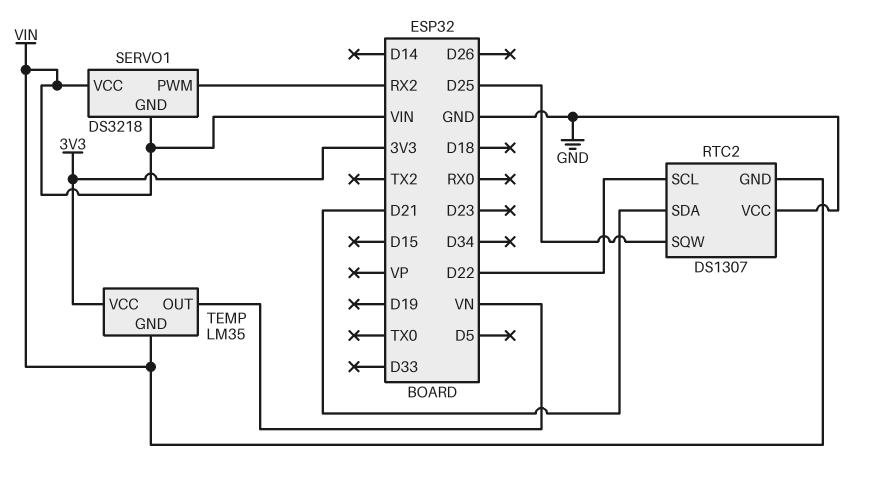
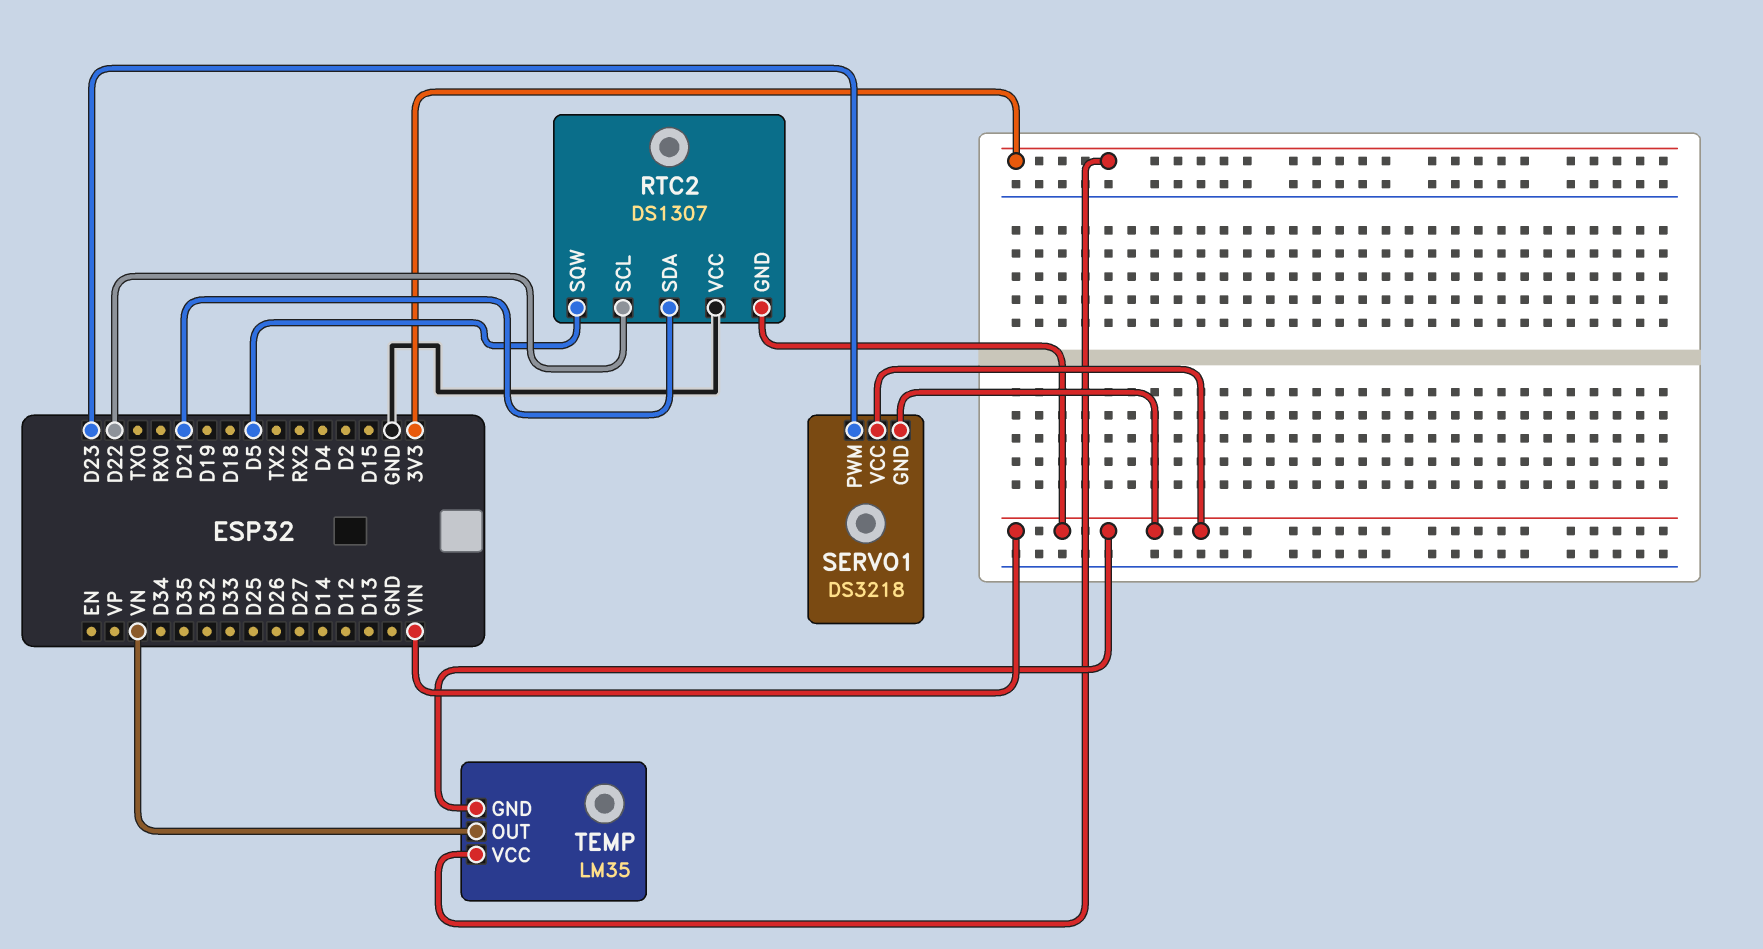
RTC2 pin SQW: D25 -> D5
SERVO1 pin PWM: RX2 -> D23

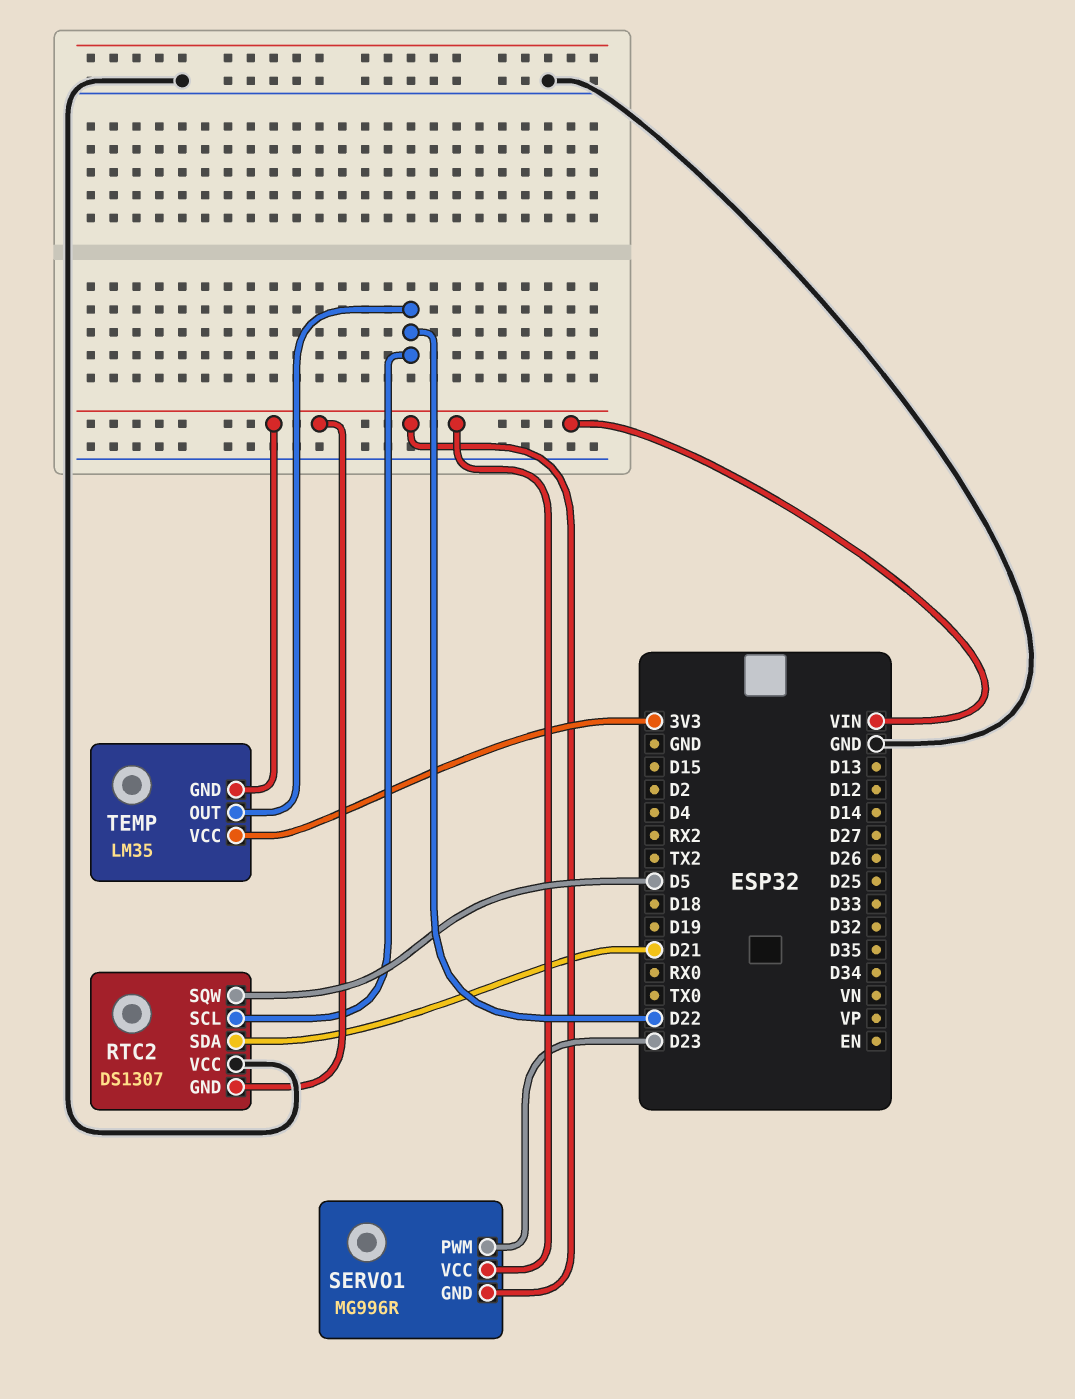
SERVO1: DS3218 -> MG996R
TEMP pin OUT: VN -> D22

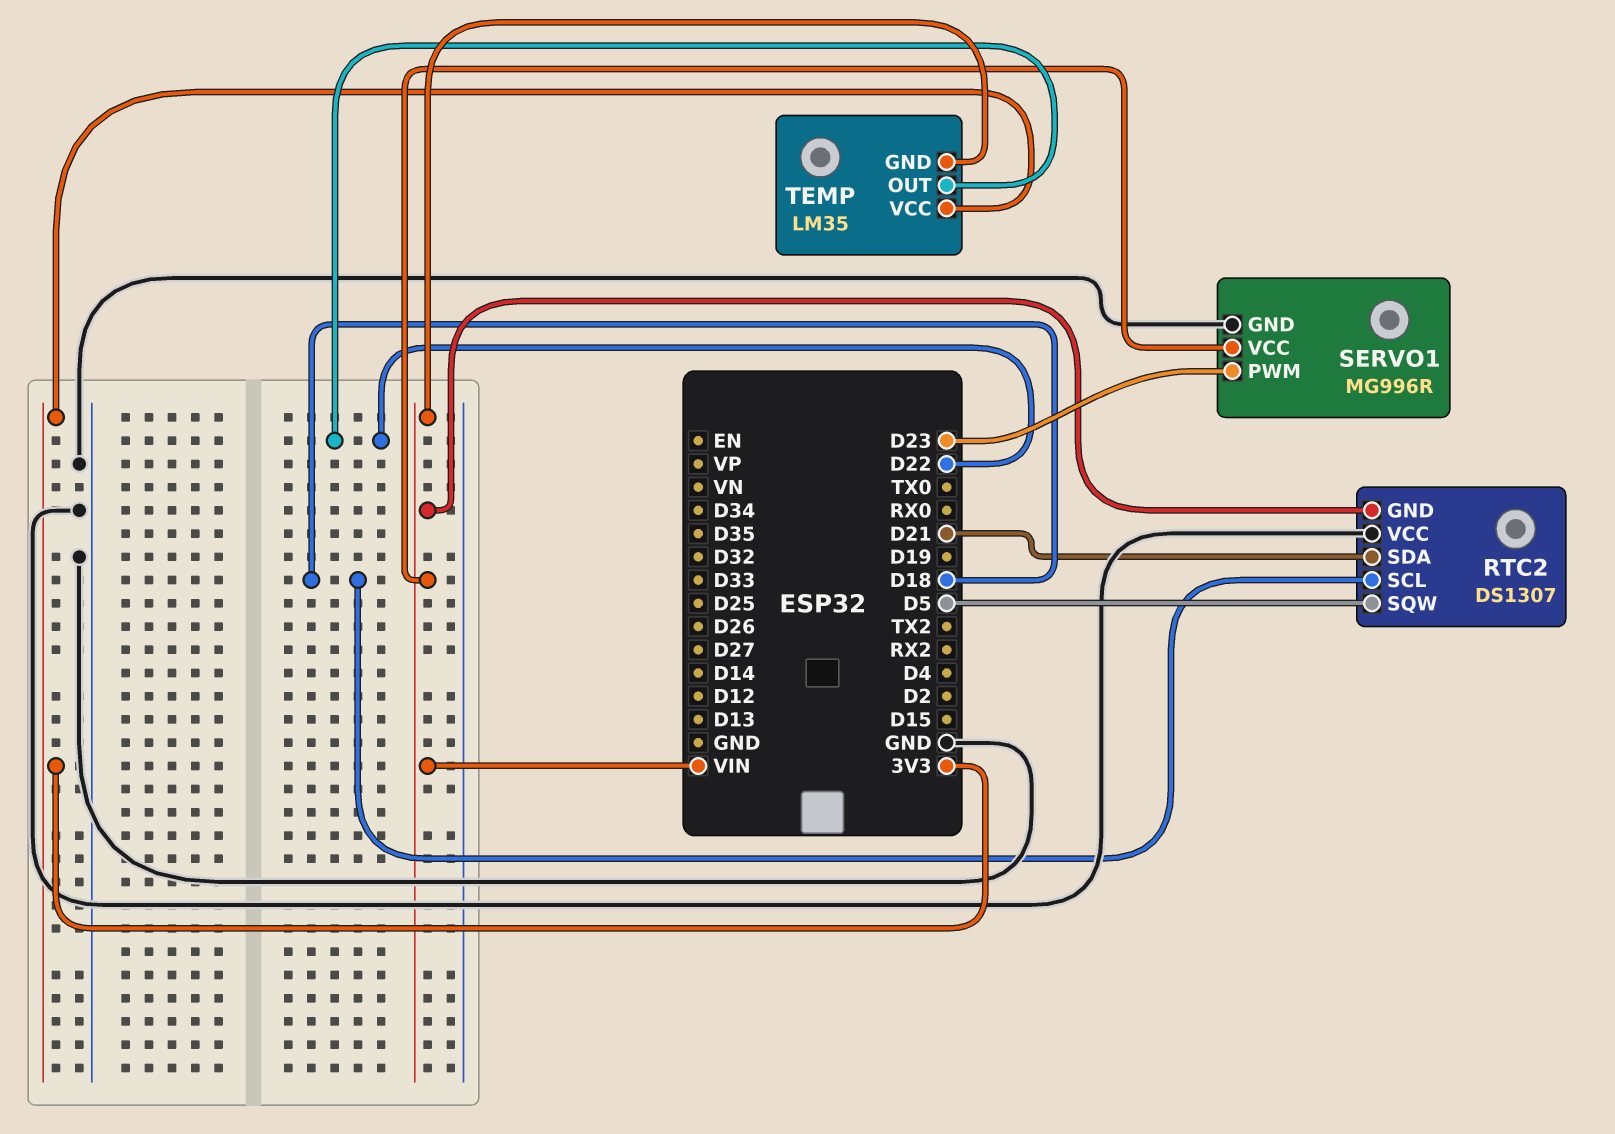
RTC2 pin SCL: D22 -> D18
SERVO1 pin GND: VIN -> GND

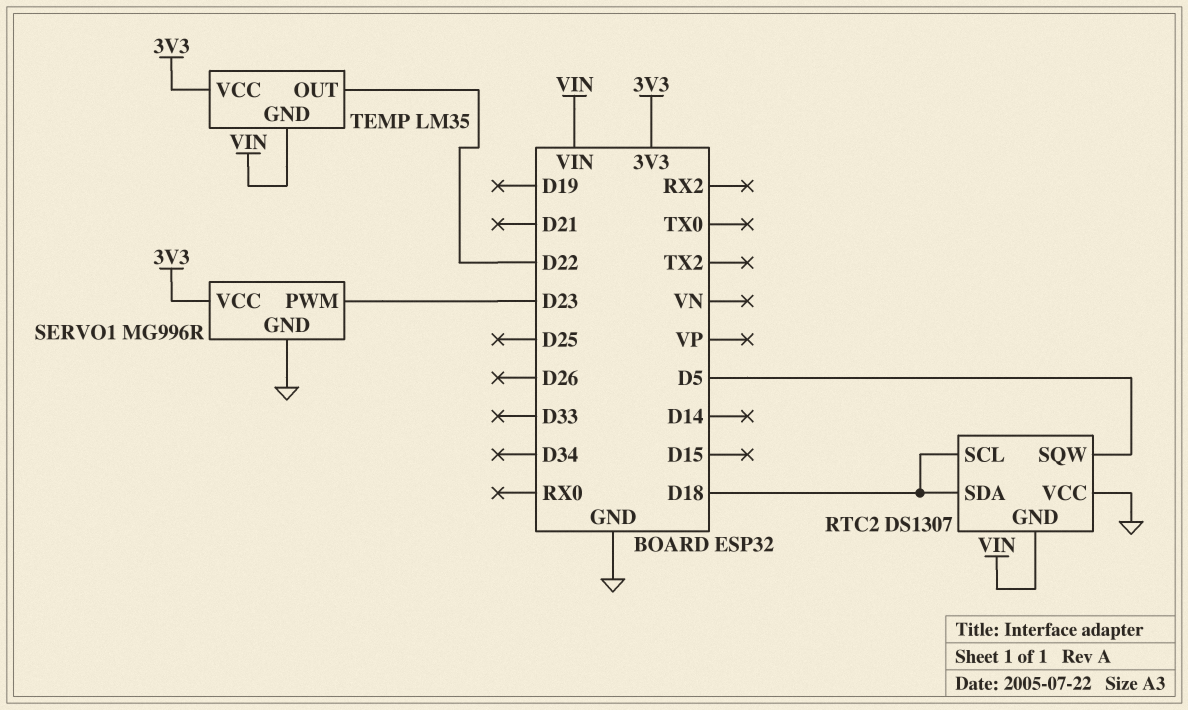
RTC2 pin SDA: D21 -> D18
SERVO1 pin VCC: VIN -> 3V3

